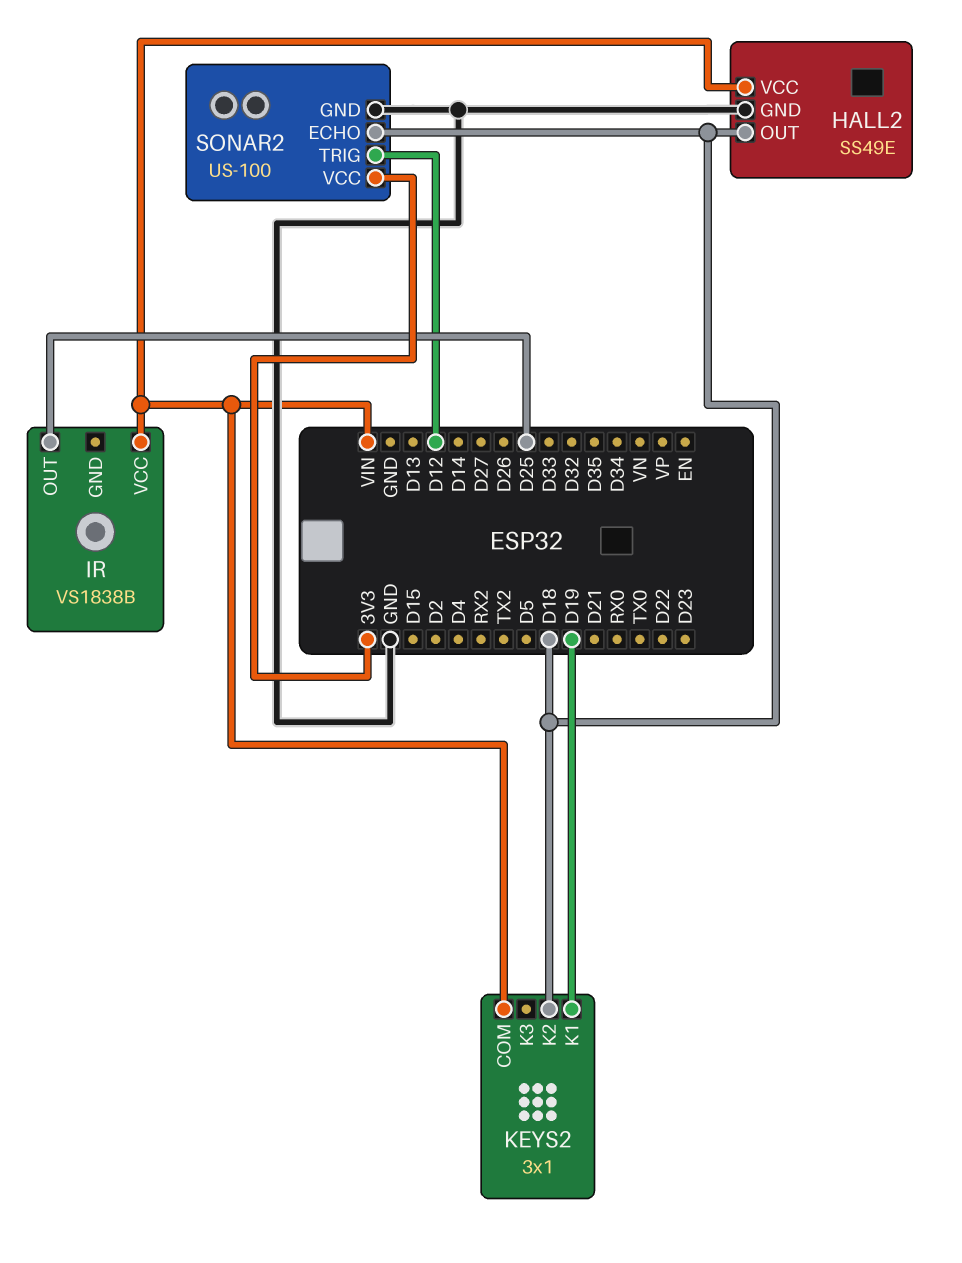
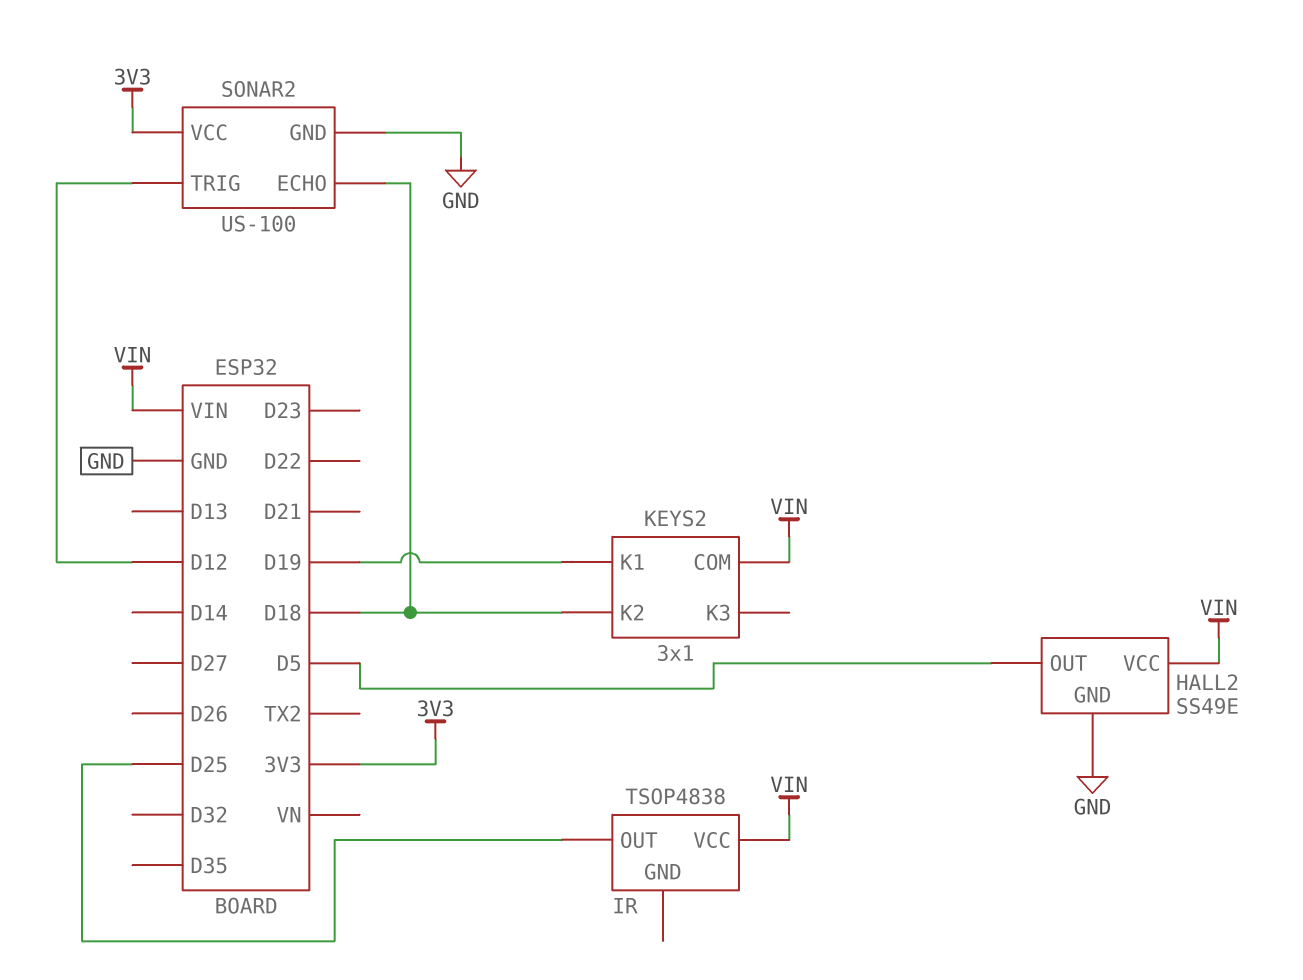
HALL2 pin OUT: D18 -> D5
IR: VS1838B -> TSOP4838

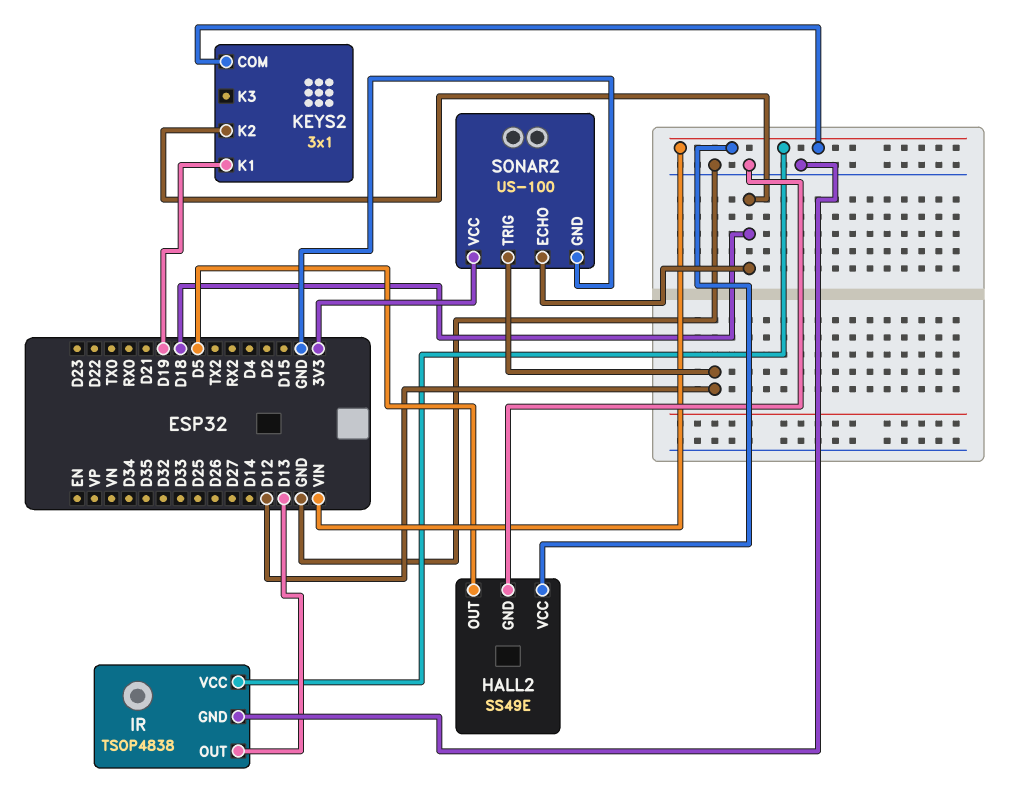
IR pin GND: none -> GND
IR pin OUT: D25 -> D13

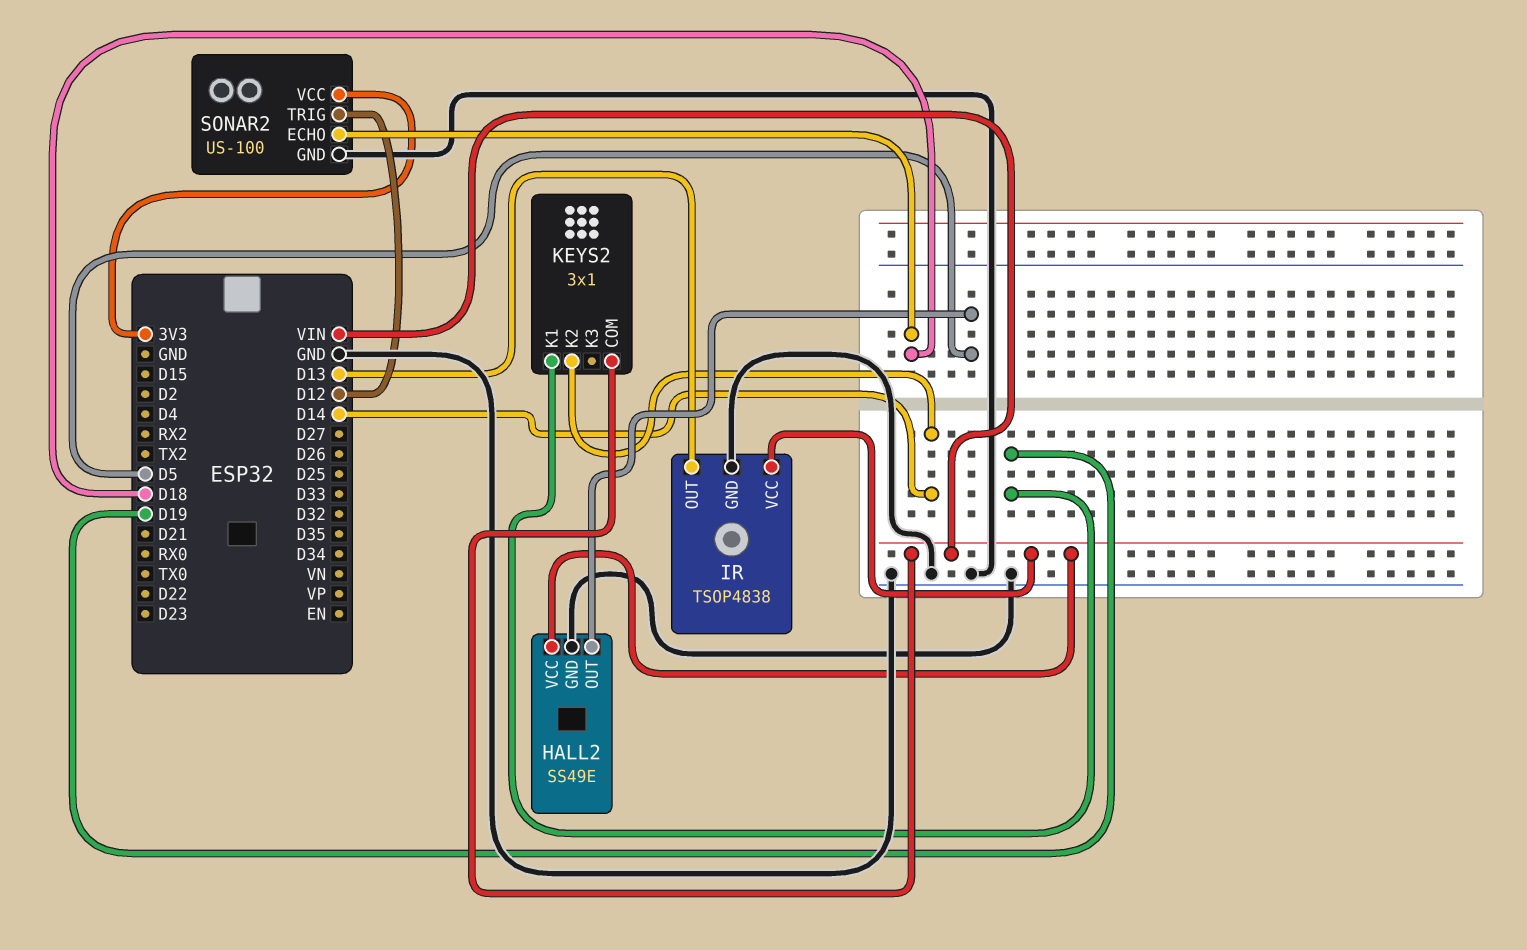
KEYS2 pin K2: D18 -> D14

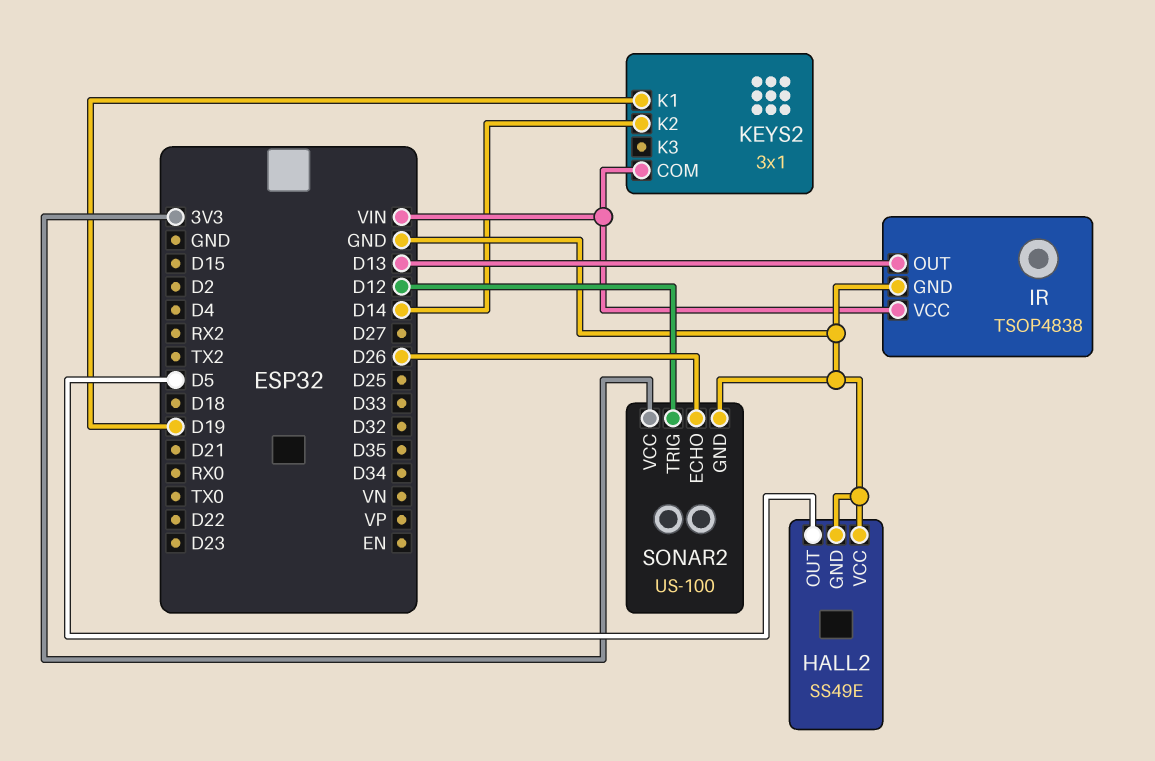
HALL2 pin VCC: VIN -> GND
SONAR2 pin ECHO: D18 -> D26

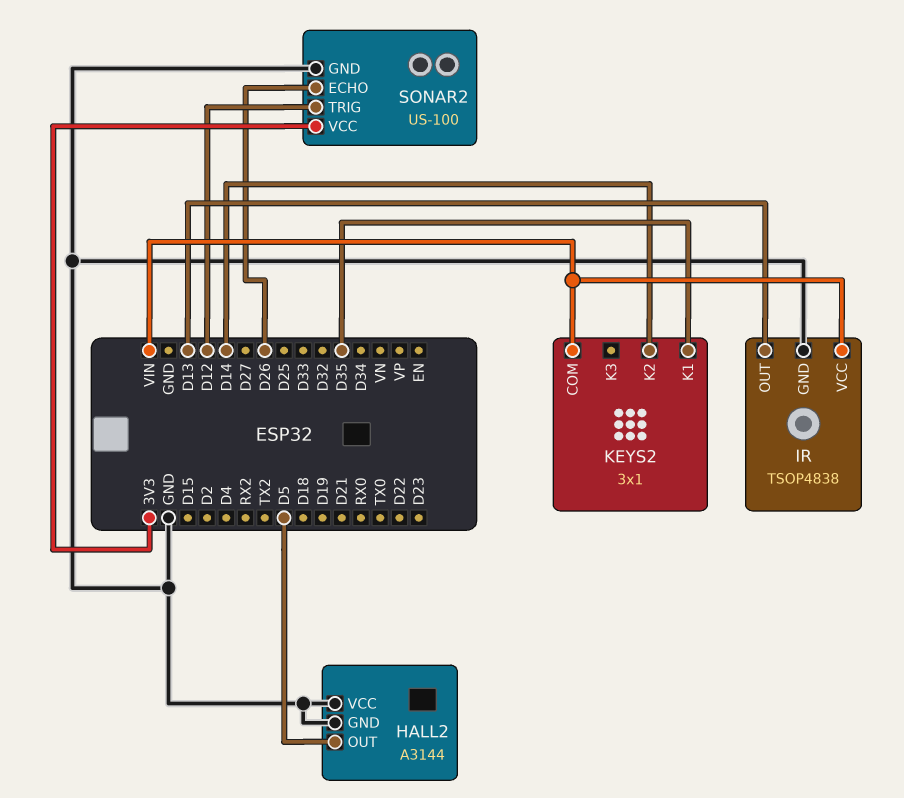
HALL2: SS49E -> A3144
KEYS2 pin K1: D19 -> D35

